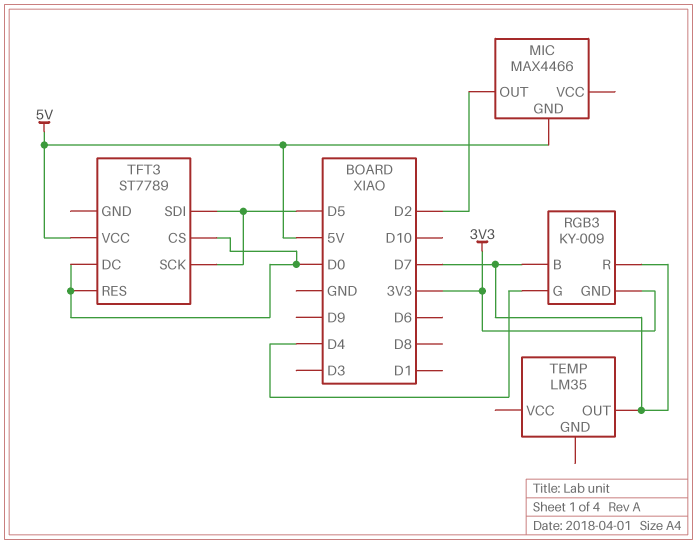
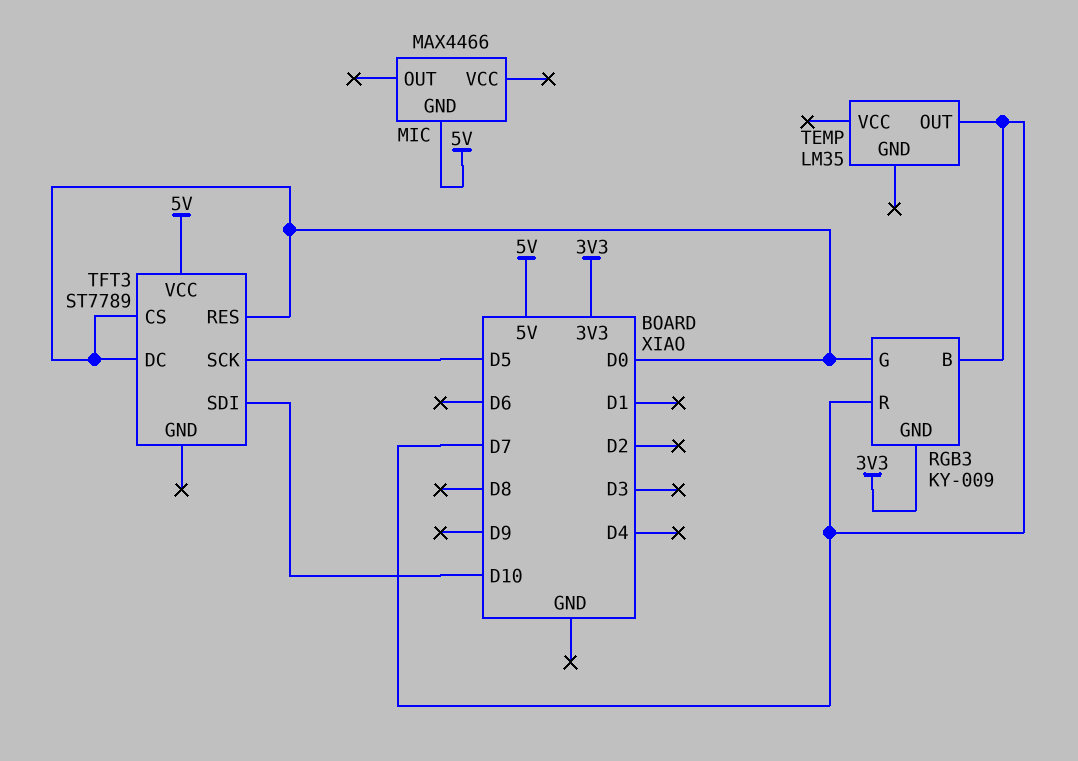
MIC pin OUT: D2 -> none
RGB3 pin G: D4 -> D0
TFT3 pin SDI: D5 -> D10

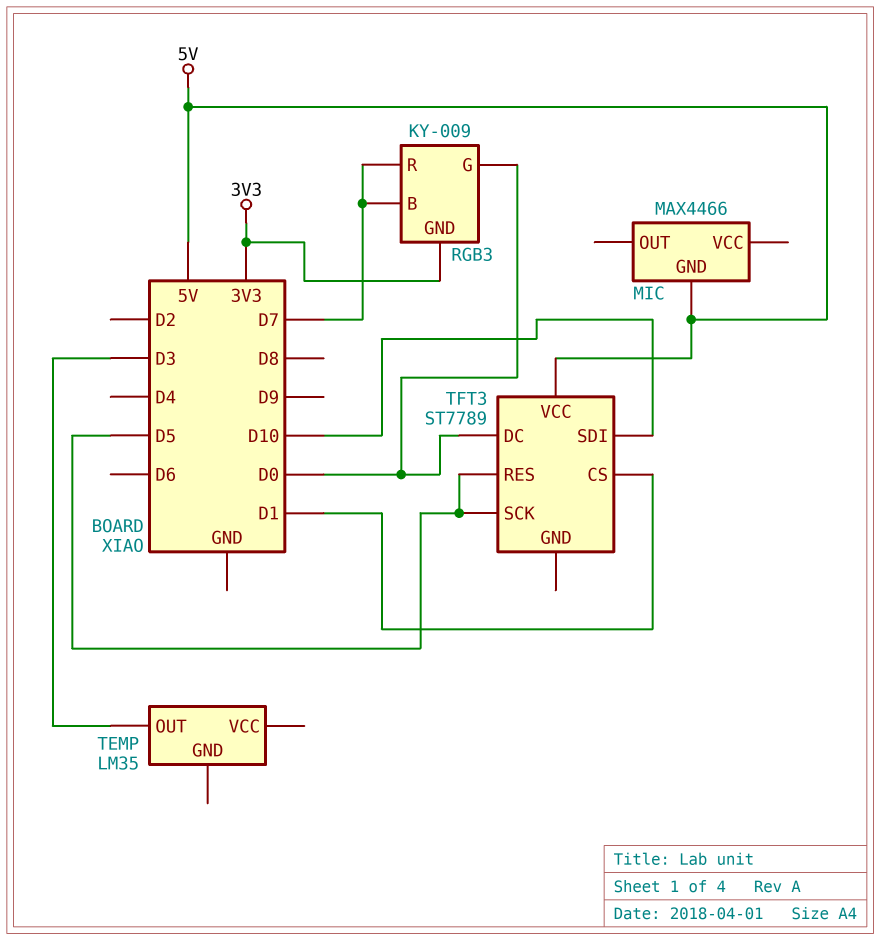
TEMP pin OUT: D7 -> D3
TFT3 pin CS: D0 -> D1
TFT3 pin RES: D0 -> D5

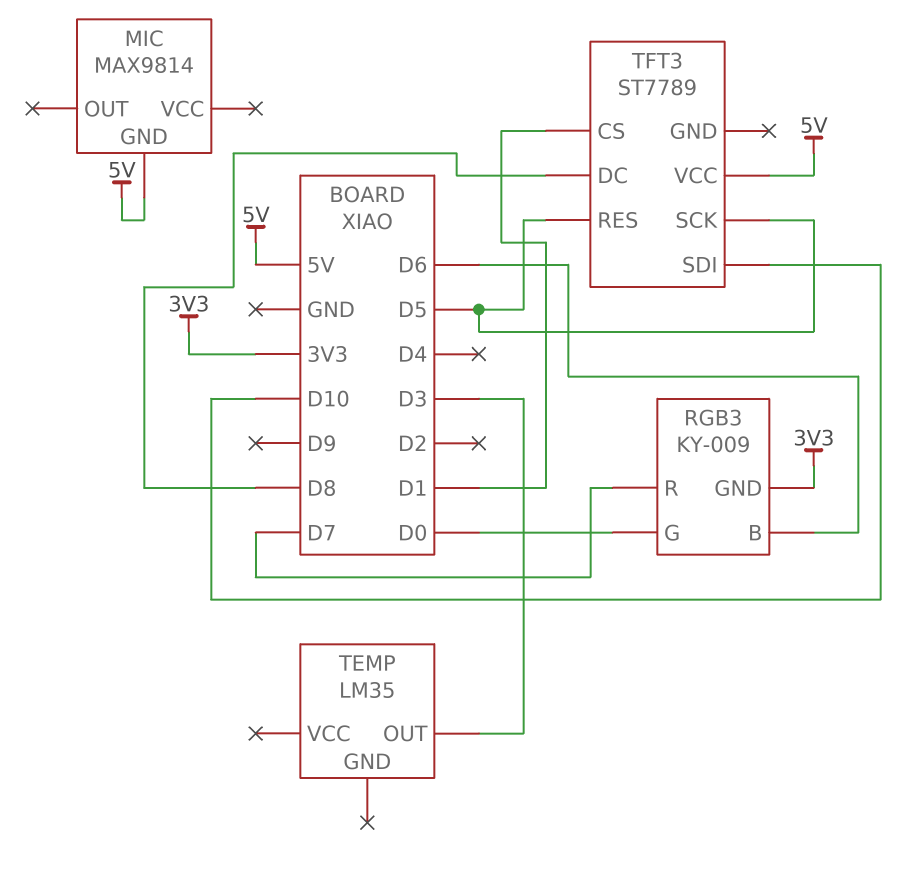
MIC: MAX4466 -> MAX9814
RGB3 pin B: D7 -> D6
TFT3 pin DC: D0 -> D8

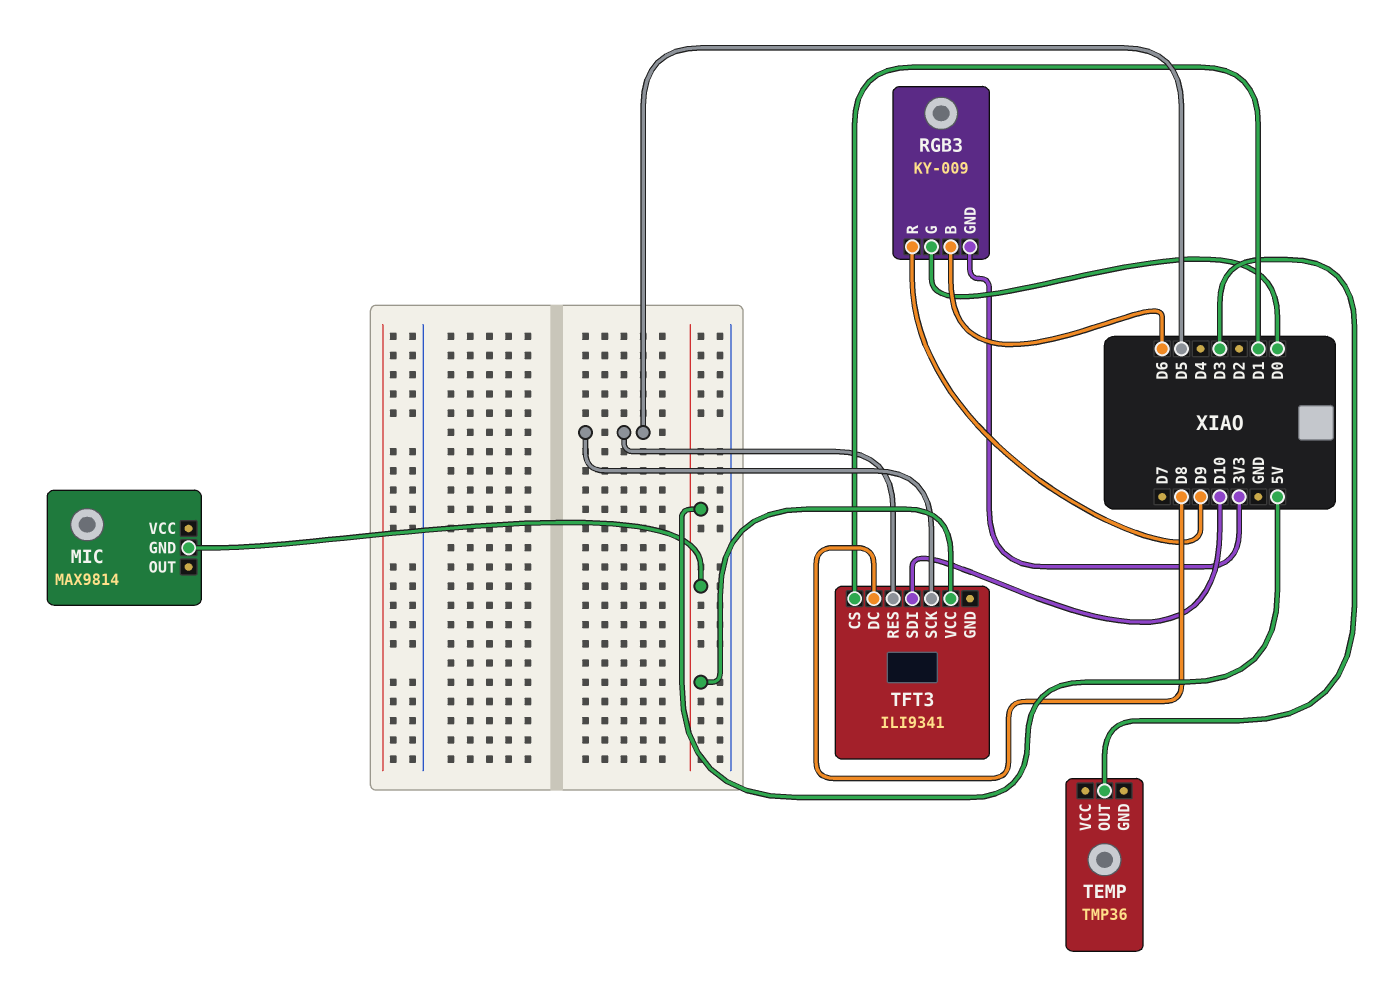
RGB3 pin R: D7 -> D9
TEMP: LM35 -> TMP36
TFT3: ST7789 -> ILI9341

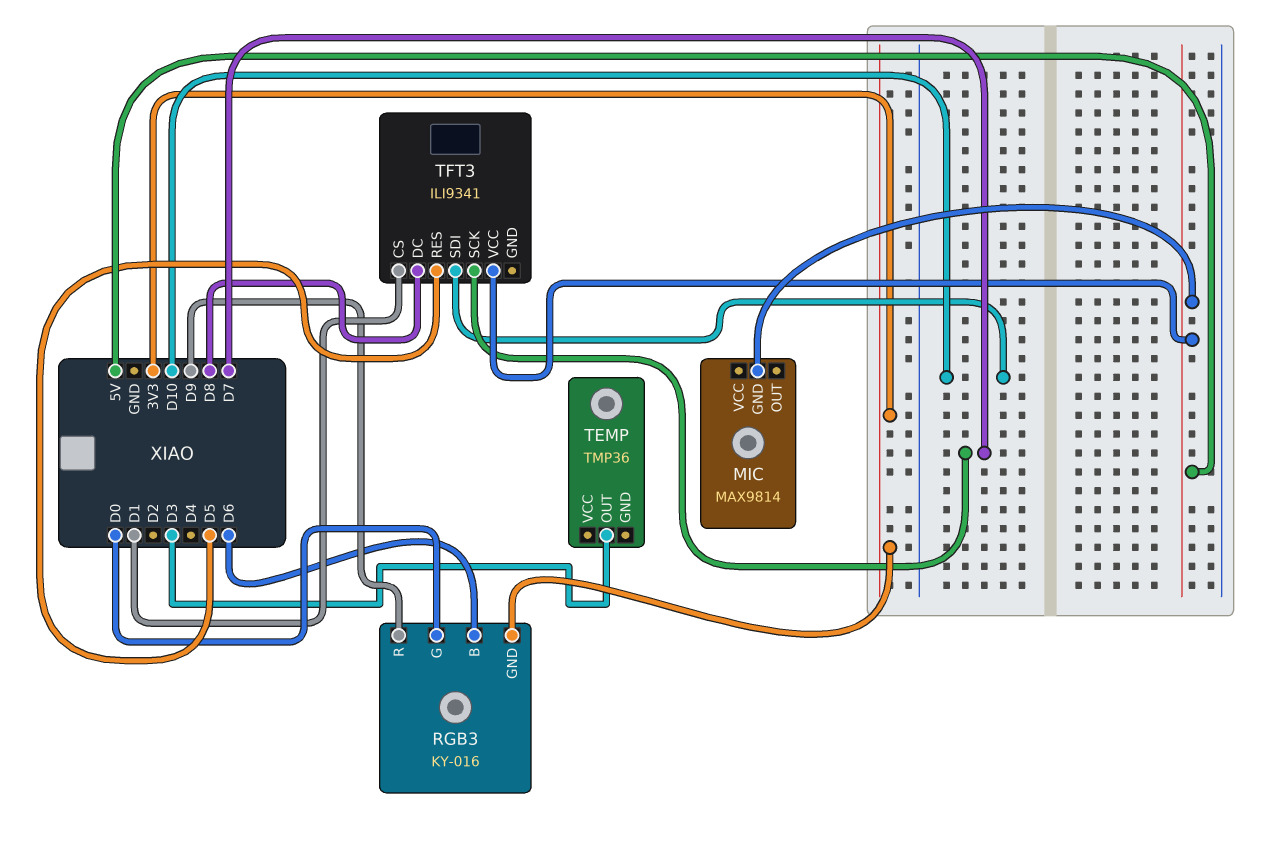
RGB3: KY-009 -> KY-016
TFT3 pin SCK: D5 -> D7

